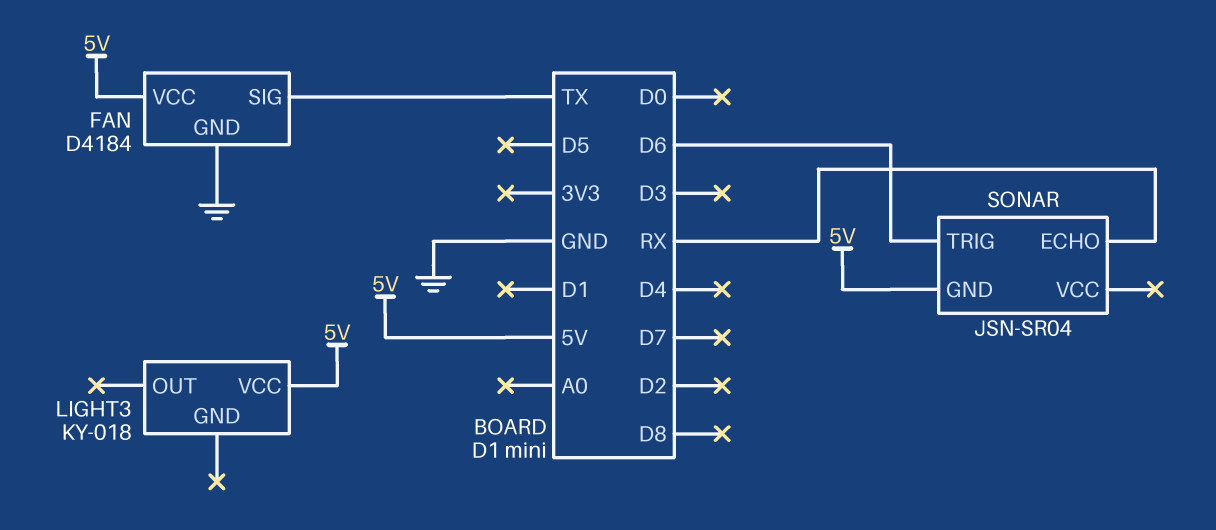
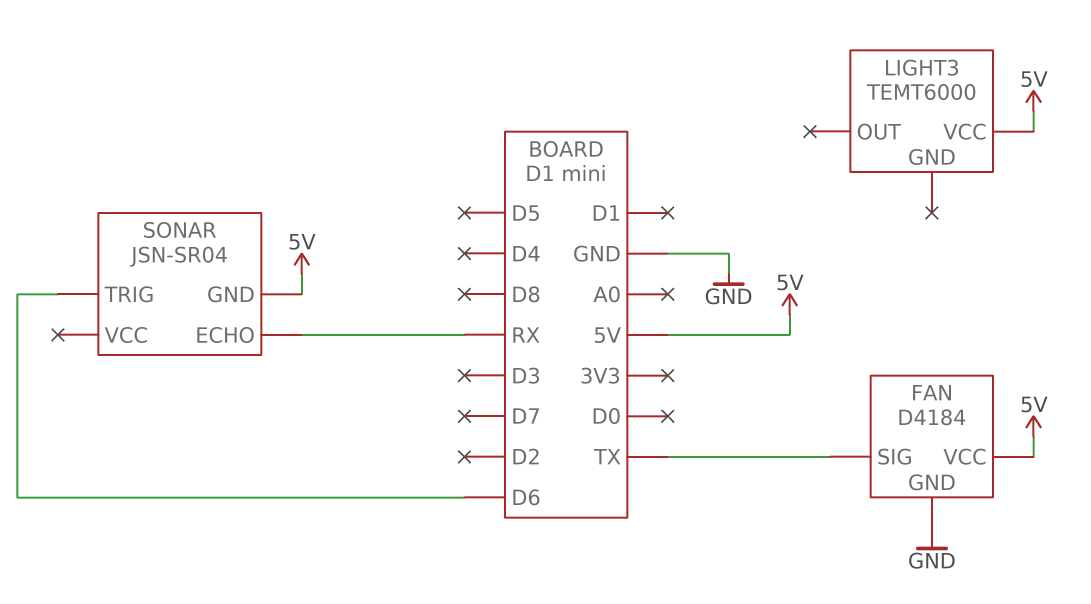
LIGHT3: KY-018 -> TEMT6000

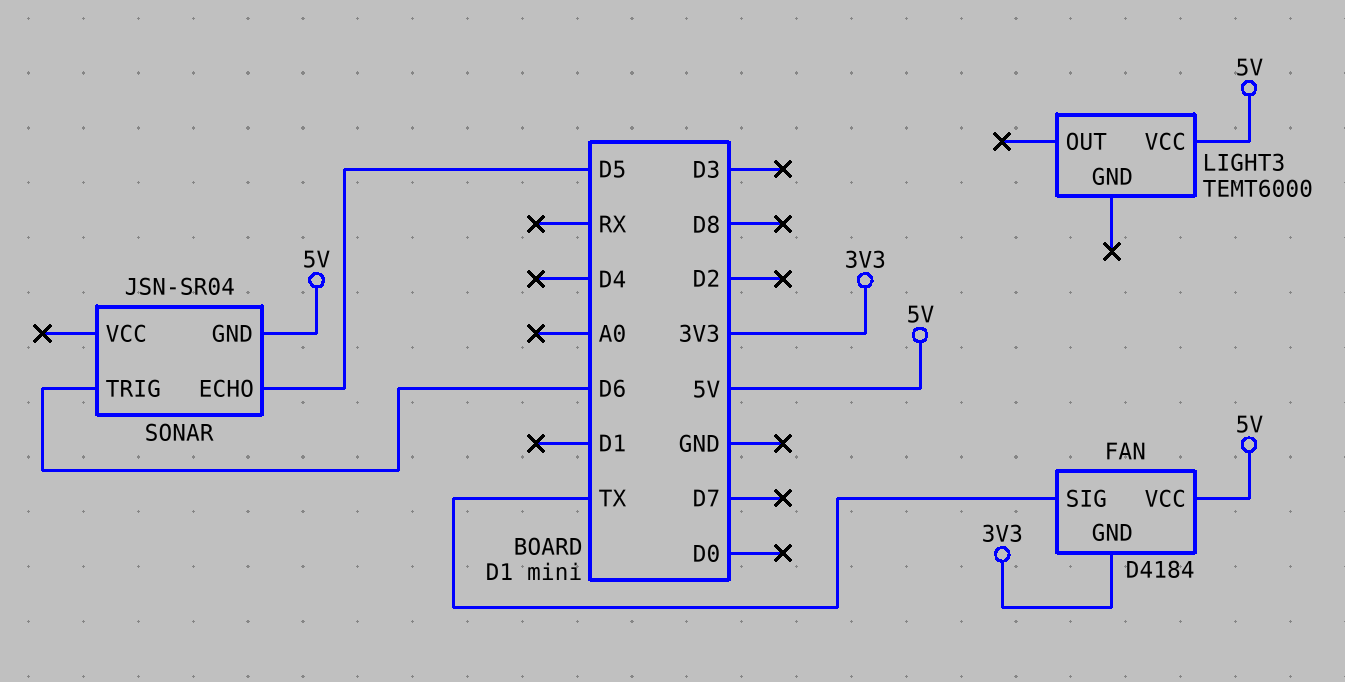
FAN pin GND: GND -> 3V3
SONAR pin ECHO: RX -> D5

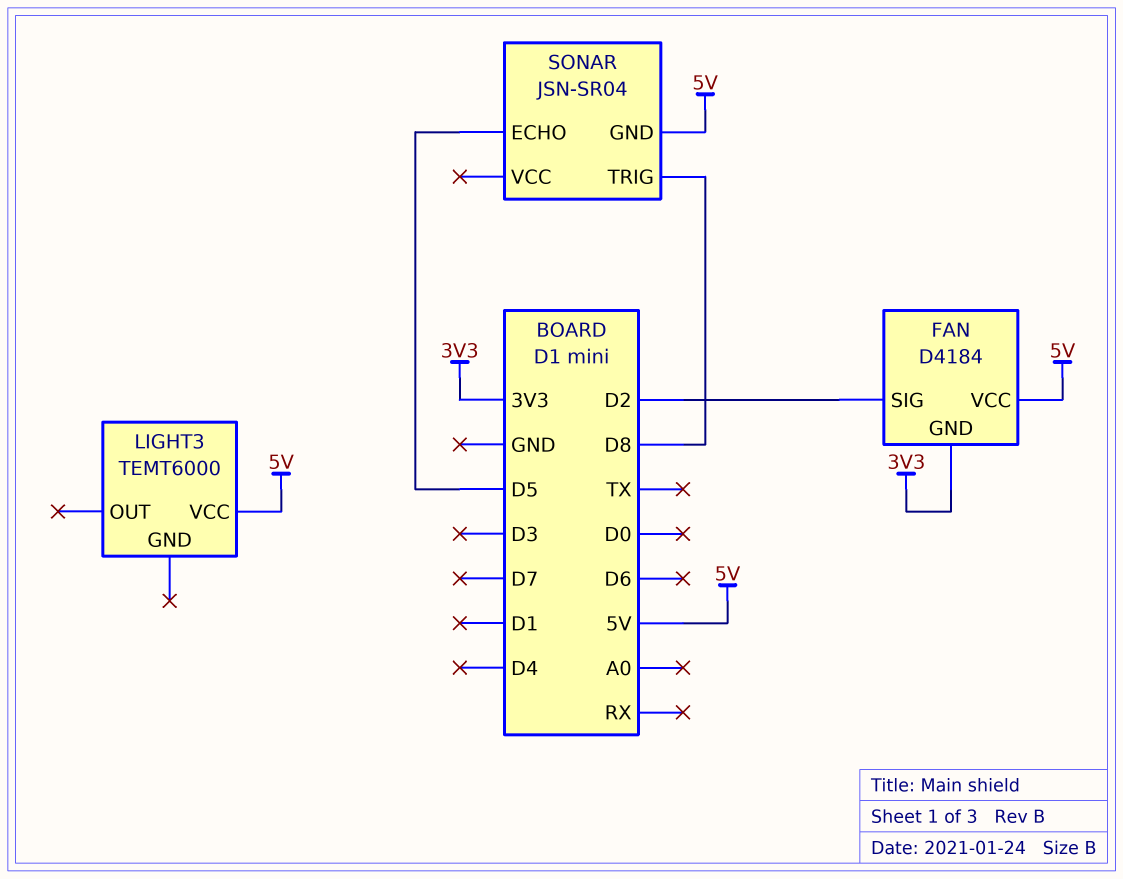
FAN pin SIG: TX -> D2
SONAR pin TRIG: D6 -> D8

